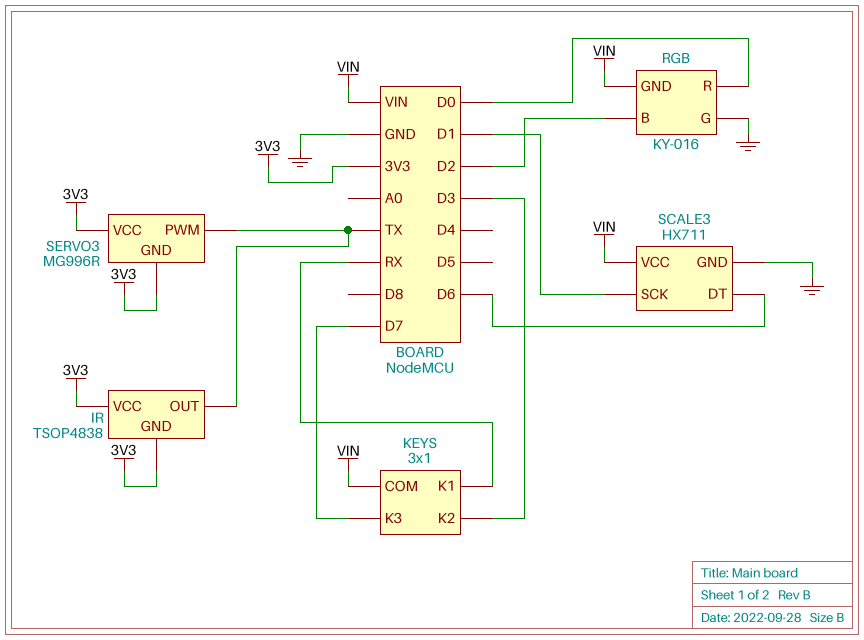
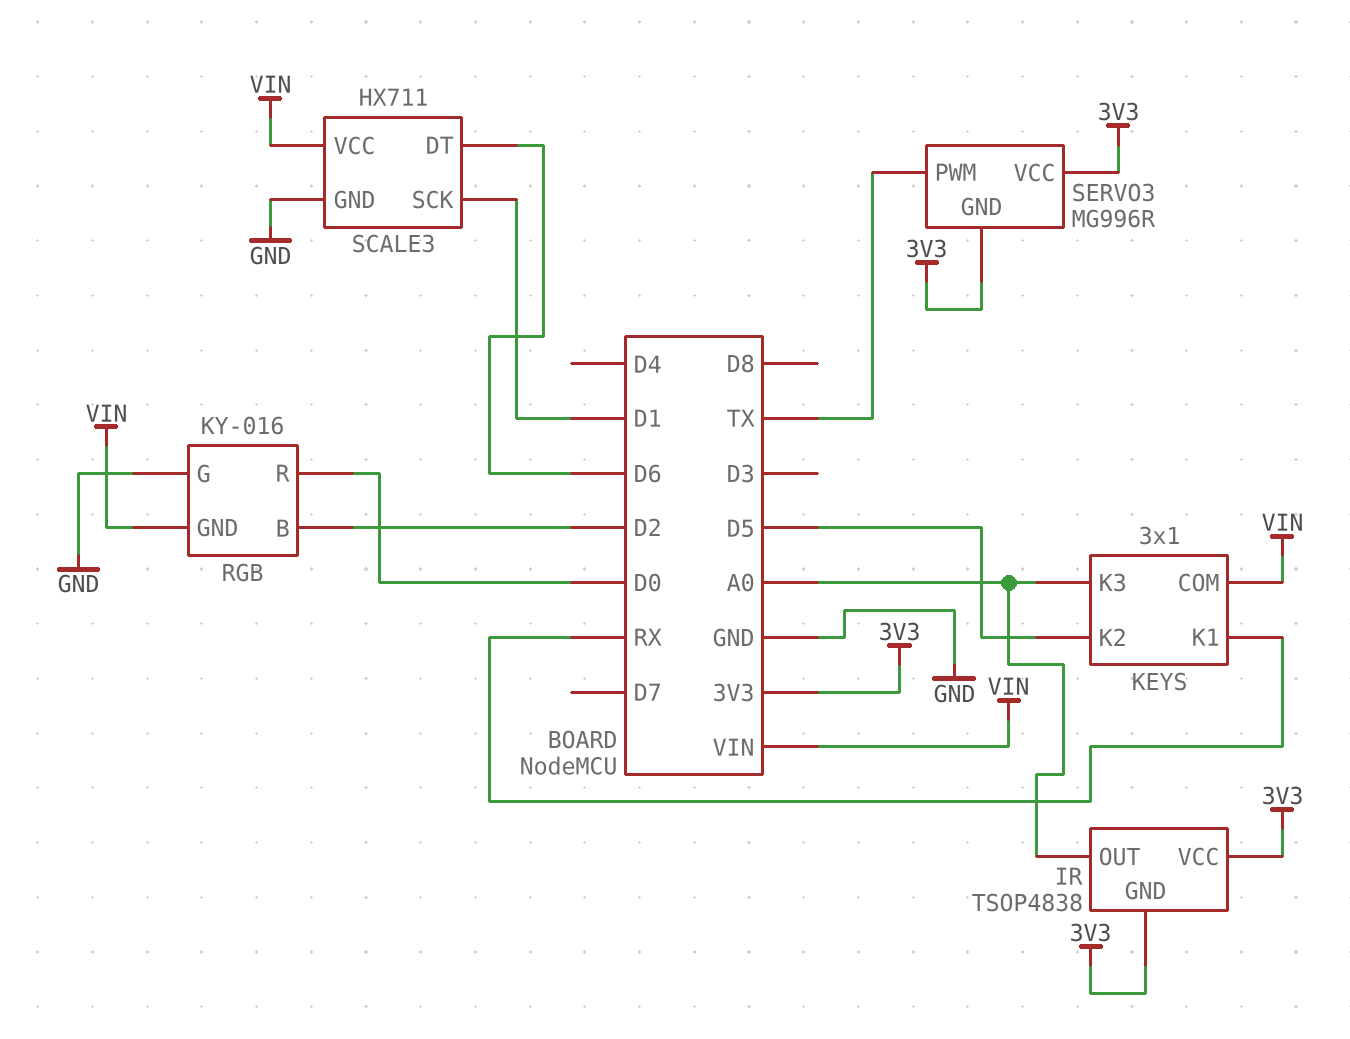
IR pin OUT: TX -> A0
KEYS pin K2: D3 -> D5
KEYS pin K3: D7 -> A0

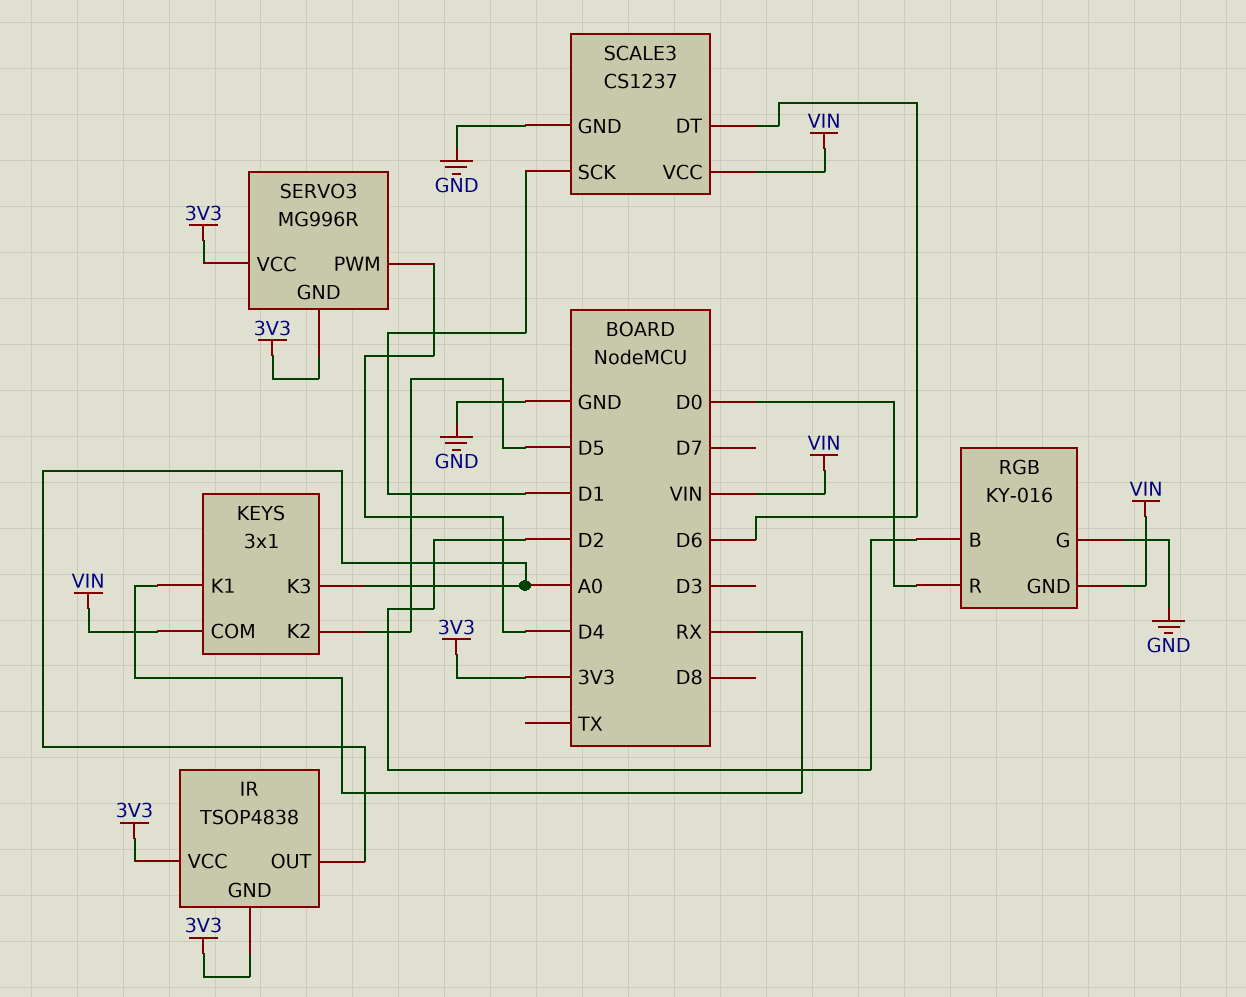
SCALE3: HX711 -> CS1237
SERVO3 pin PWM: TX -> D4

